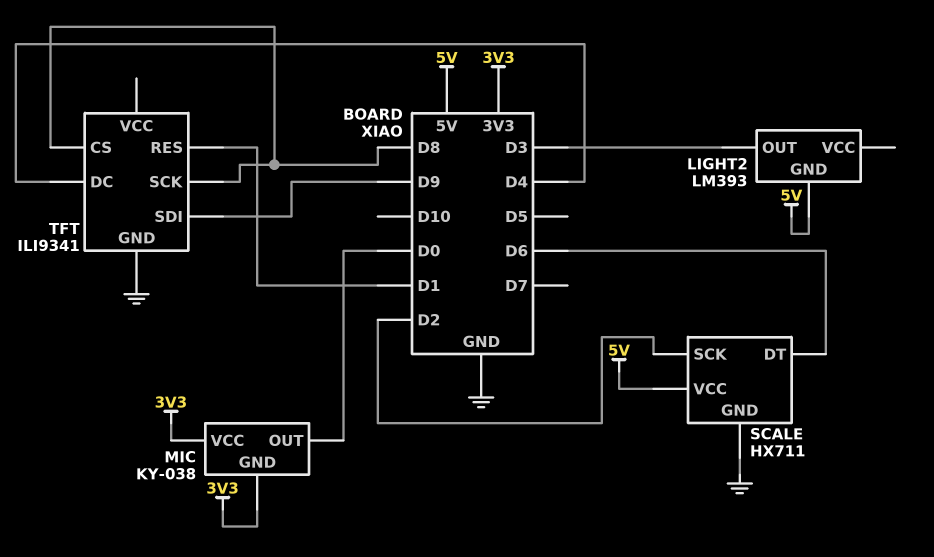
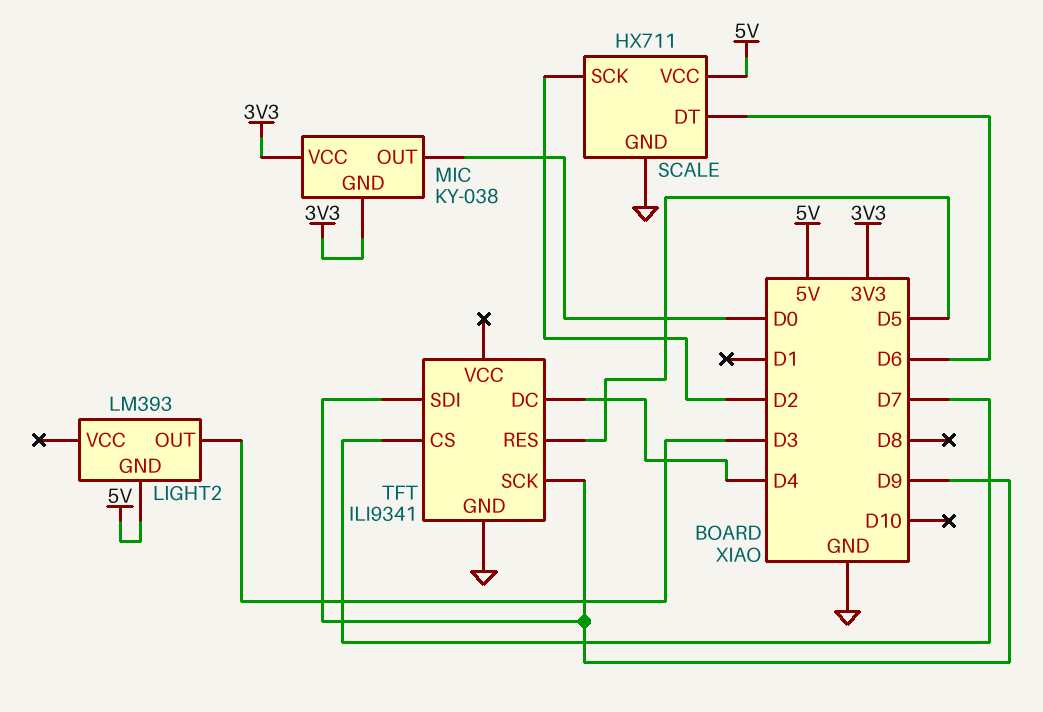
TFT pin CS: D8 -> D7
TFT pin RES: D1 -> D5
TFT pin SCK: D8 -> D9

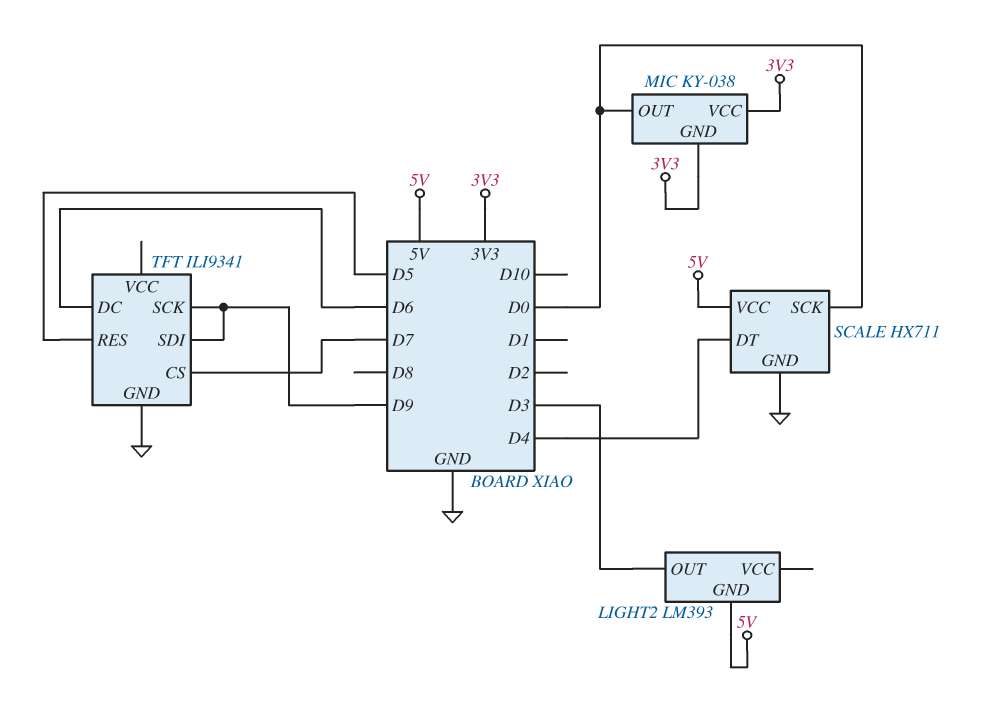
SCALE pin DT: D6 -> D4
SCALE pin SCK: D2 -> D0
TFT pin DC: D4 -> D6

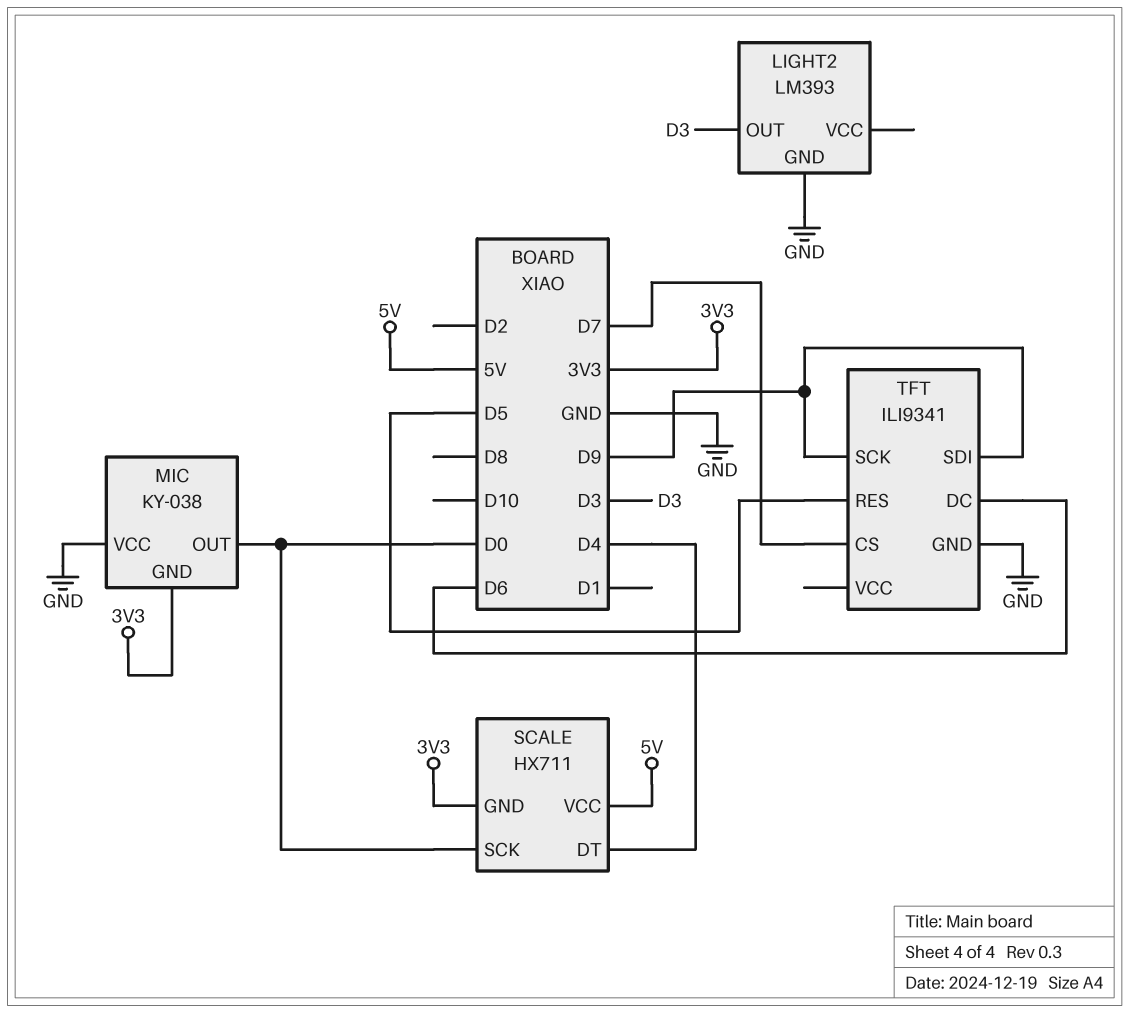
LIGHT2 pin GND: 5V -> GND
MIC pin VCC: 3V3 -> GND
SCALE pin GND: GND -> 3V3

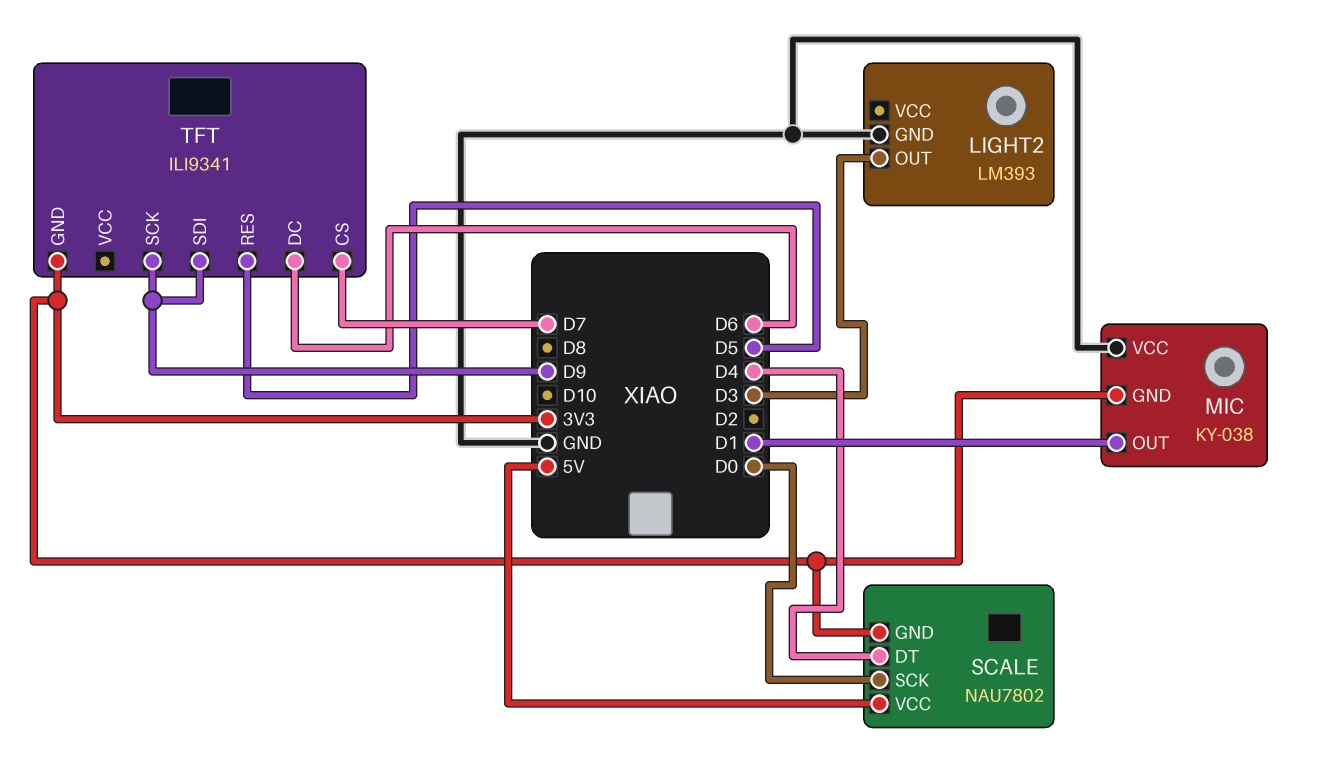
MIC pin OUT: D0 -> D1
SCALE: HX711 -> NAU7802
TFT pin GND: GND -> 3V3

